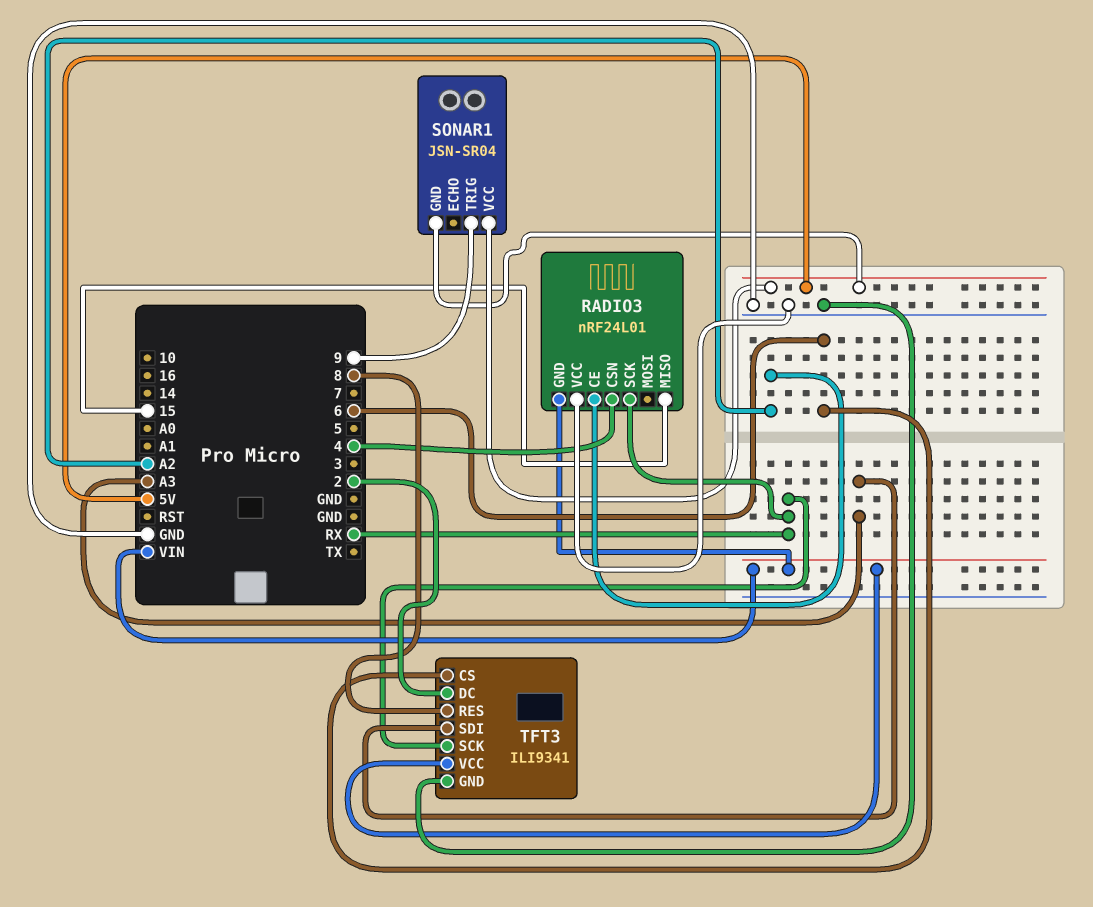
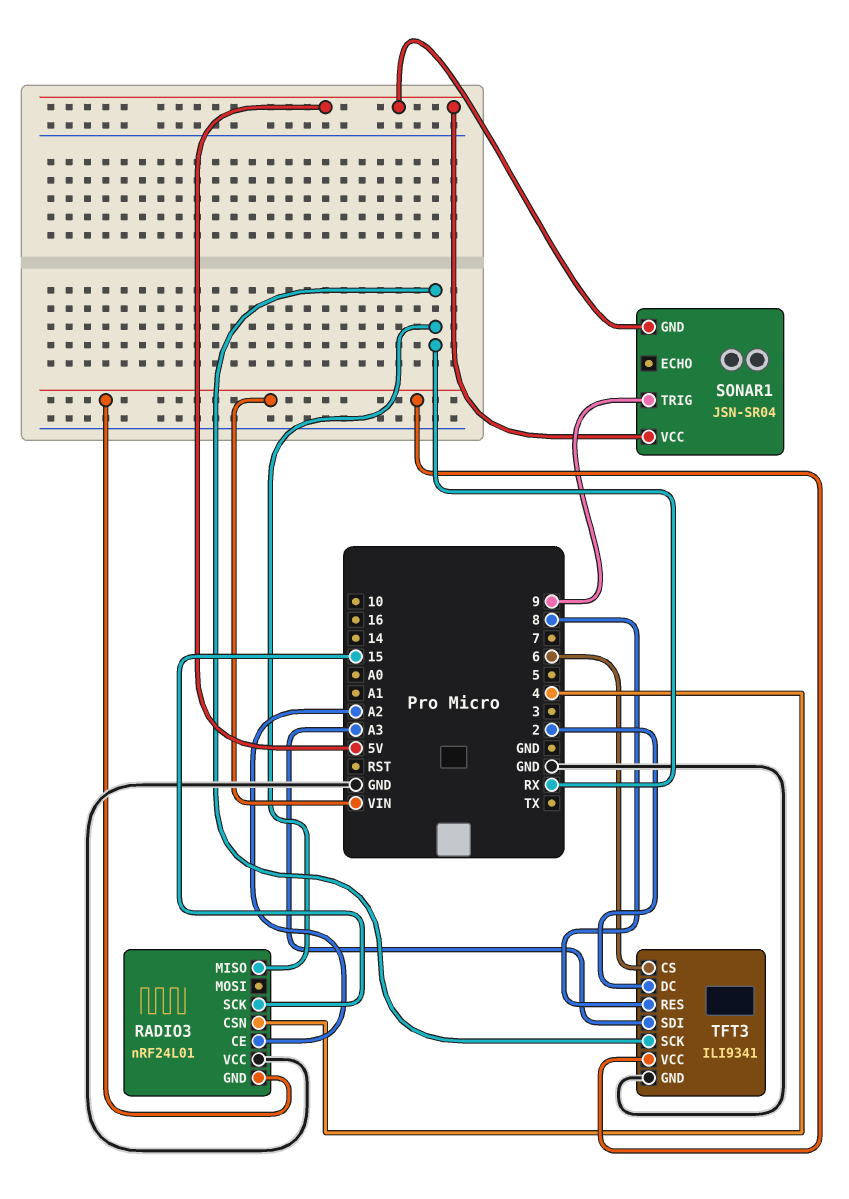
RADIO3 pin MISO: 15 -> RX
RADIO3 pin SCK: RX -> 15

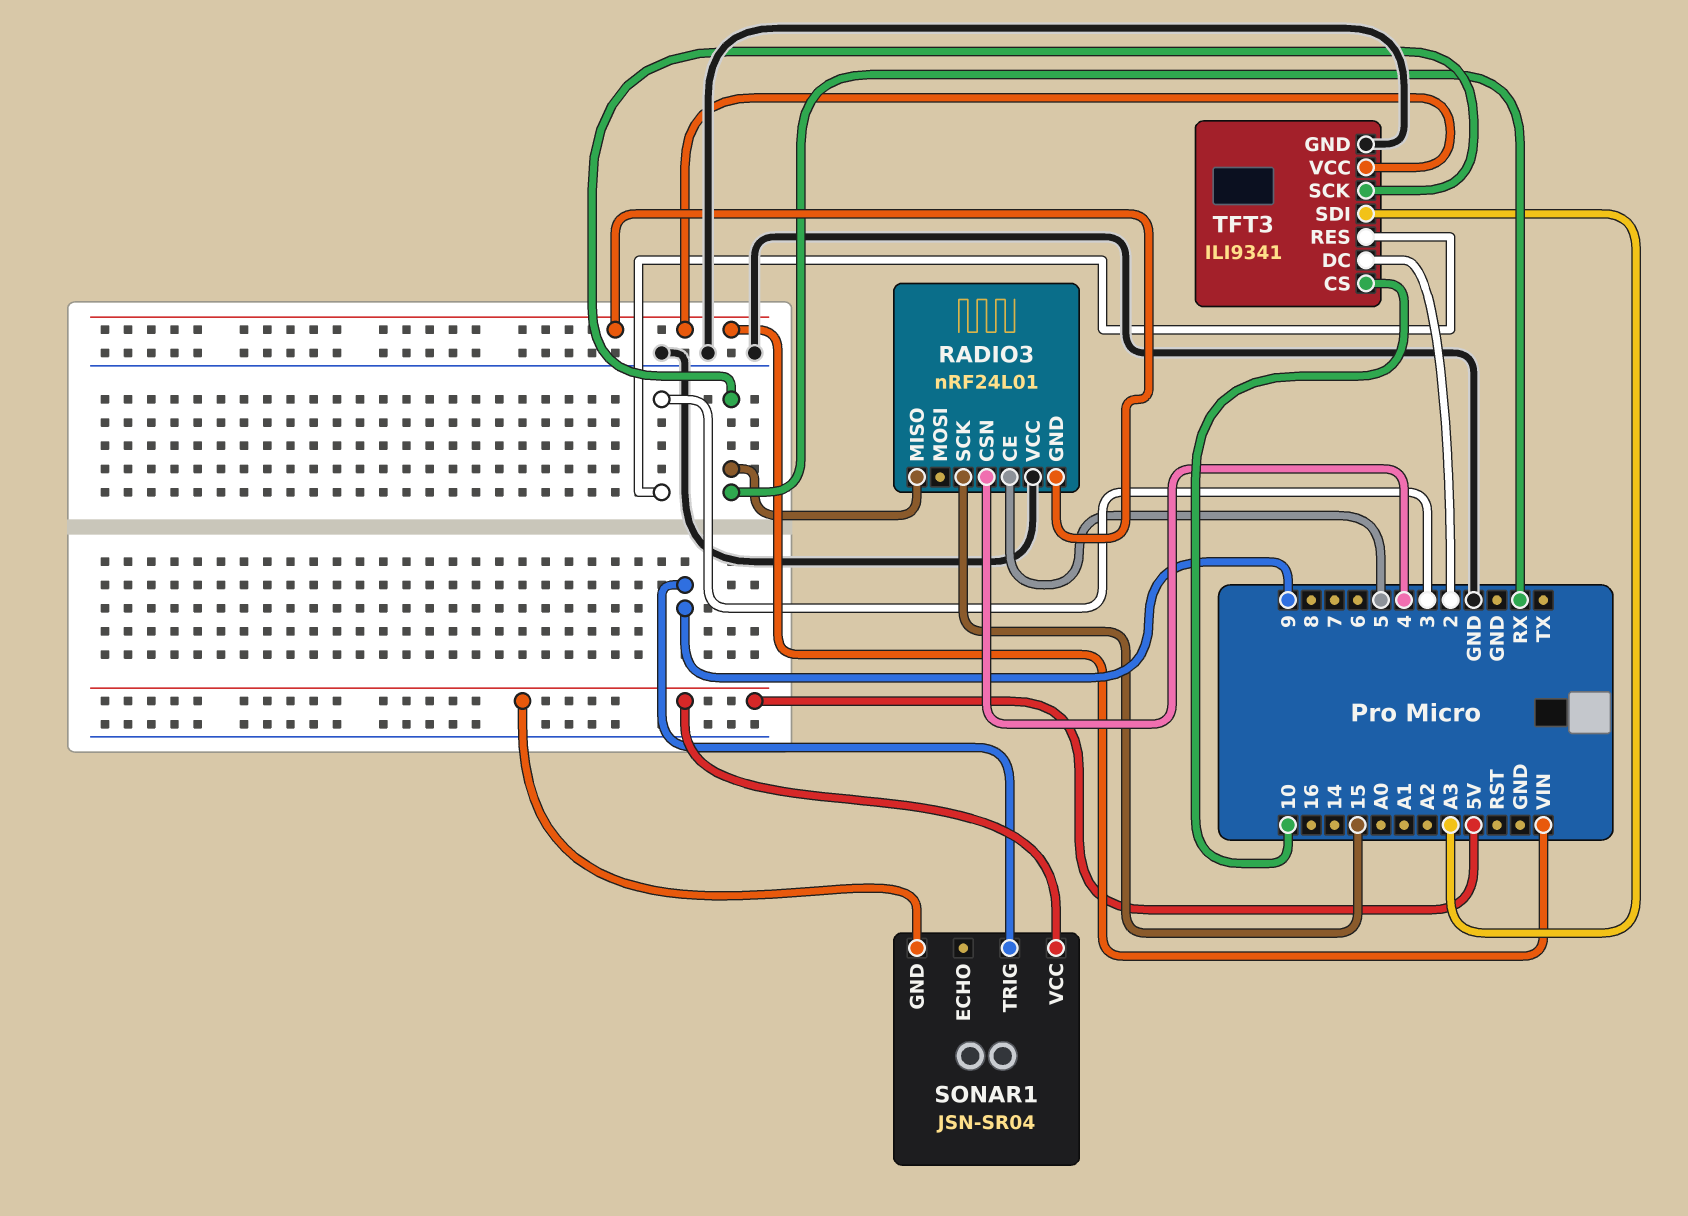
RADIO3 pin CE: A2 -> 5
TFT3 pin CS: 6 -> 10
TFT3 pin RES: 8 -> 3

